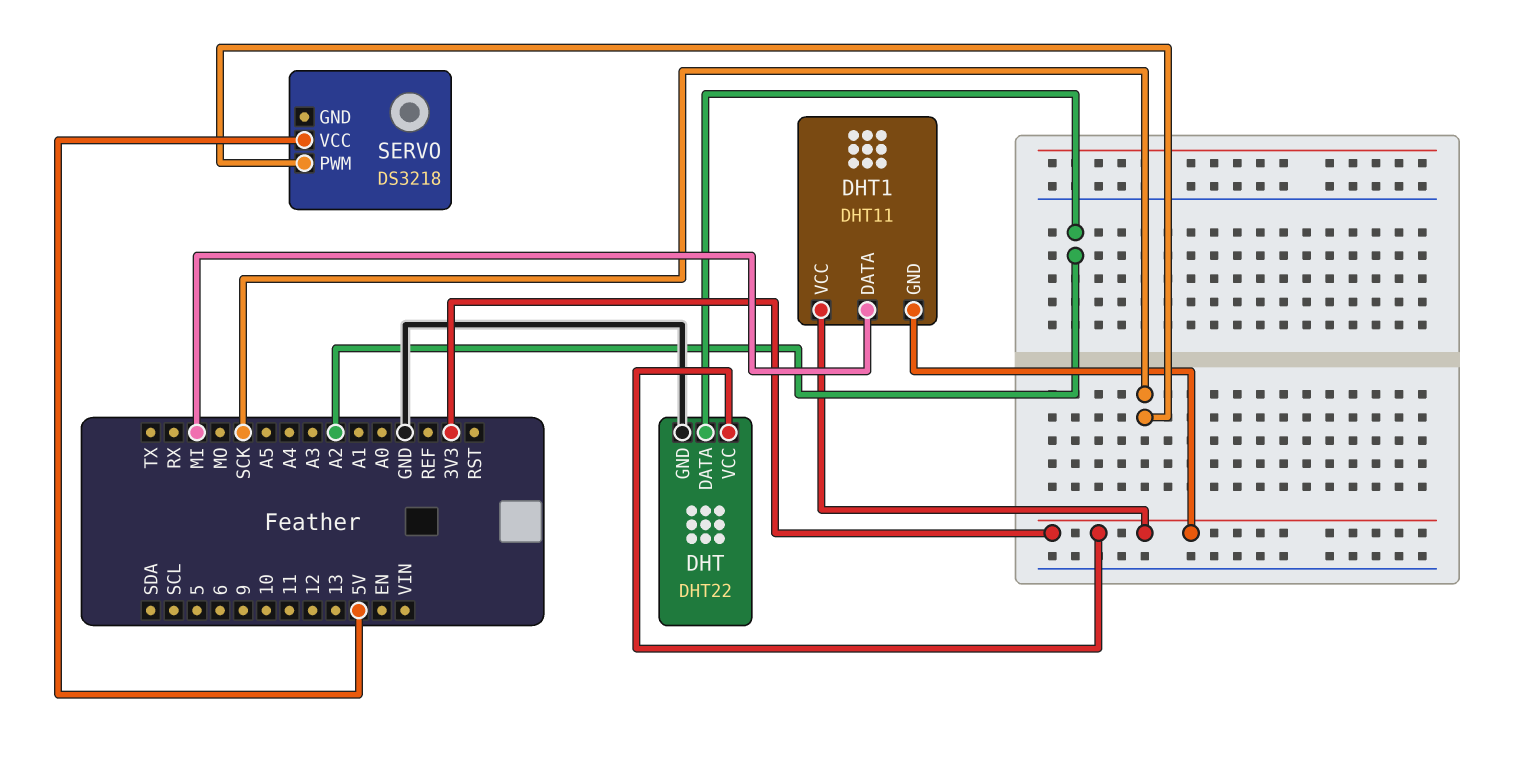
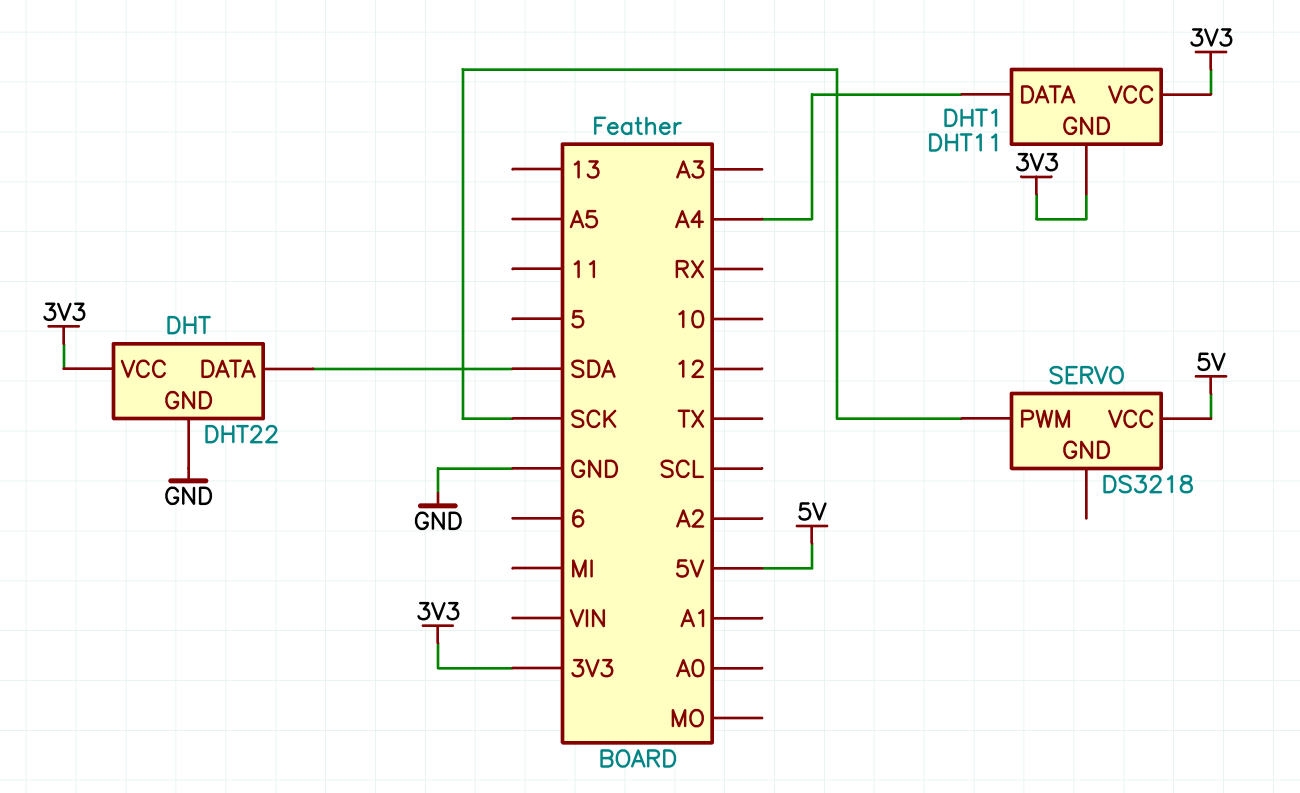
DHT pin DATA: A2 -> SDA
DHT1 pin DATA: MI -> A4

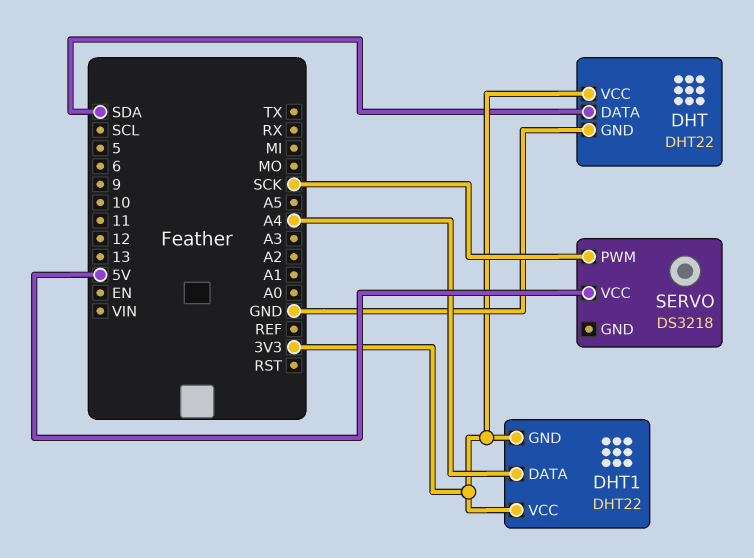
DHT1: DHT11 -> DHT22

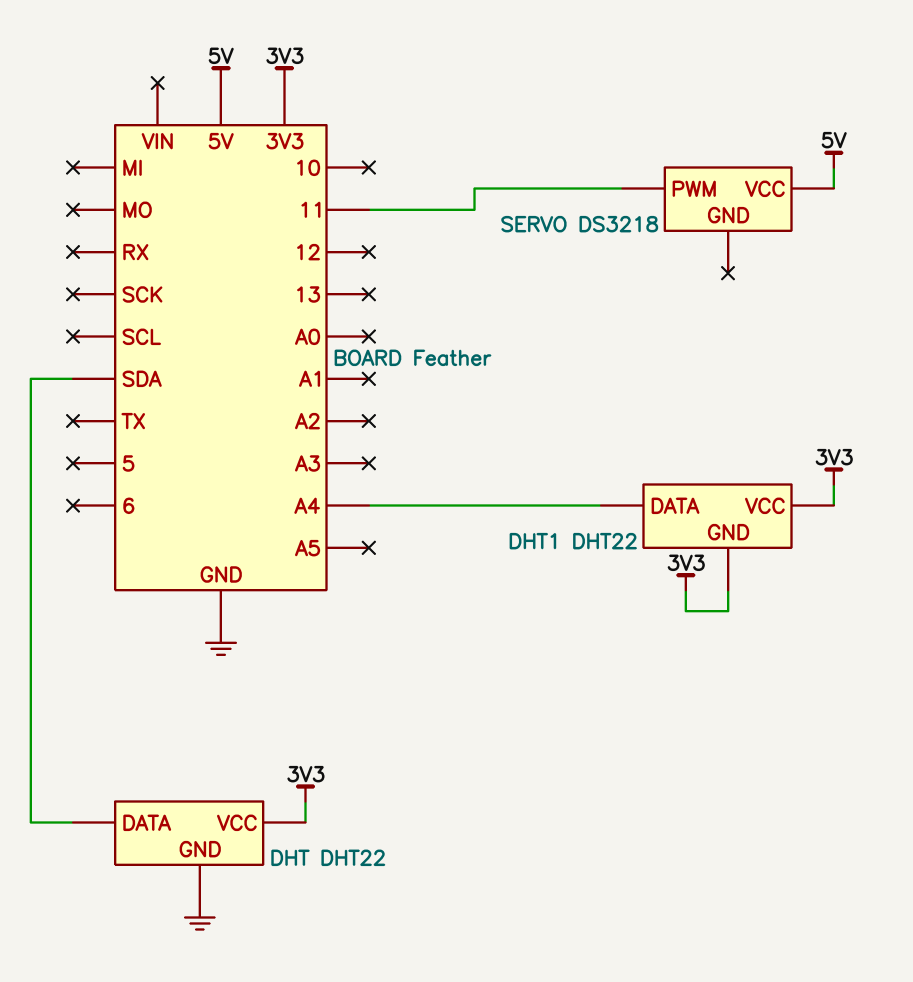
SERVO pin PWM: SCK -> 11

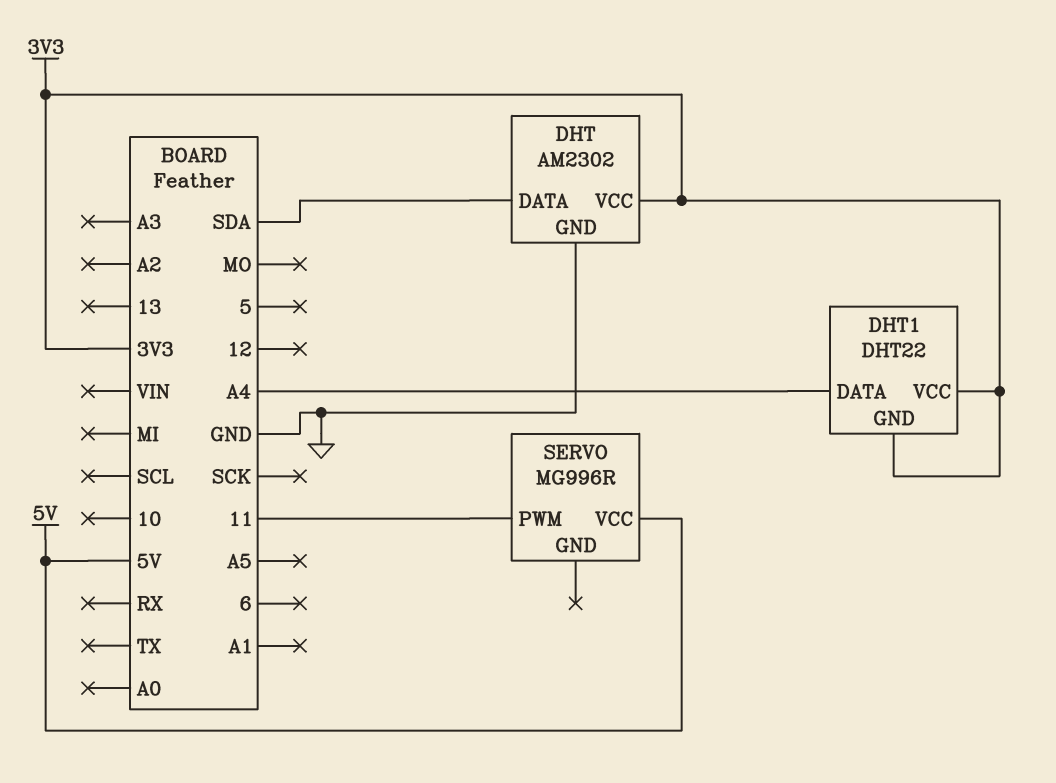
DHT: DHT22 -> AM2302
SERVO: DS3218 -> MG996R

